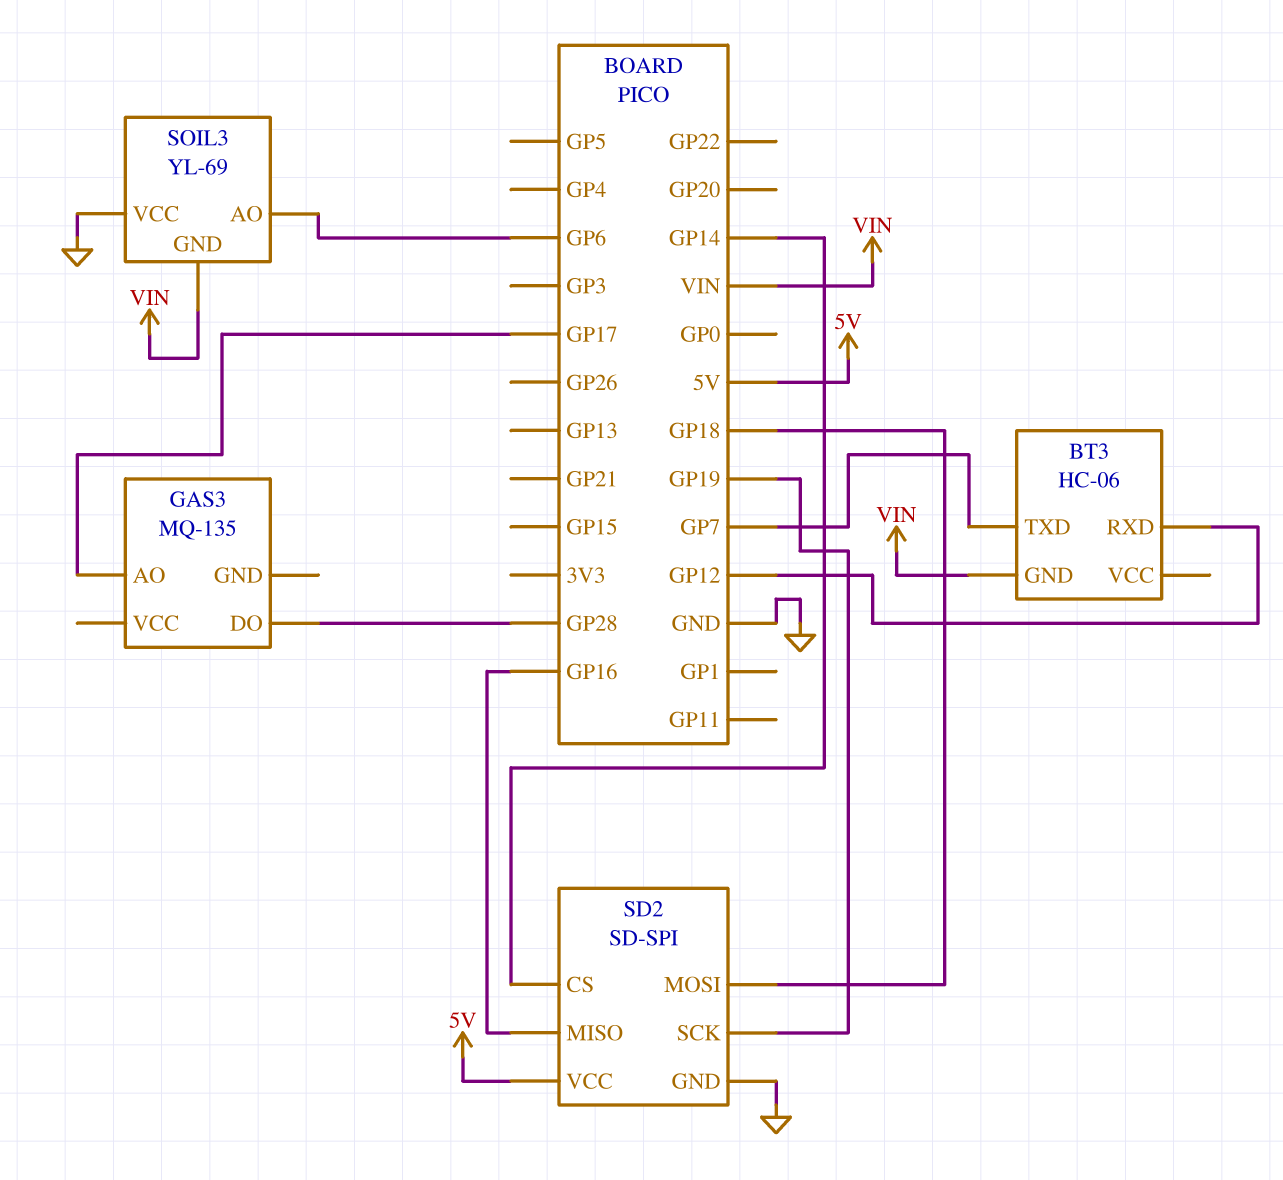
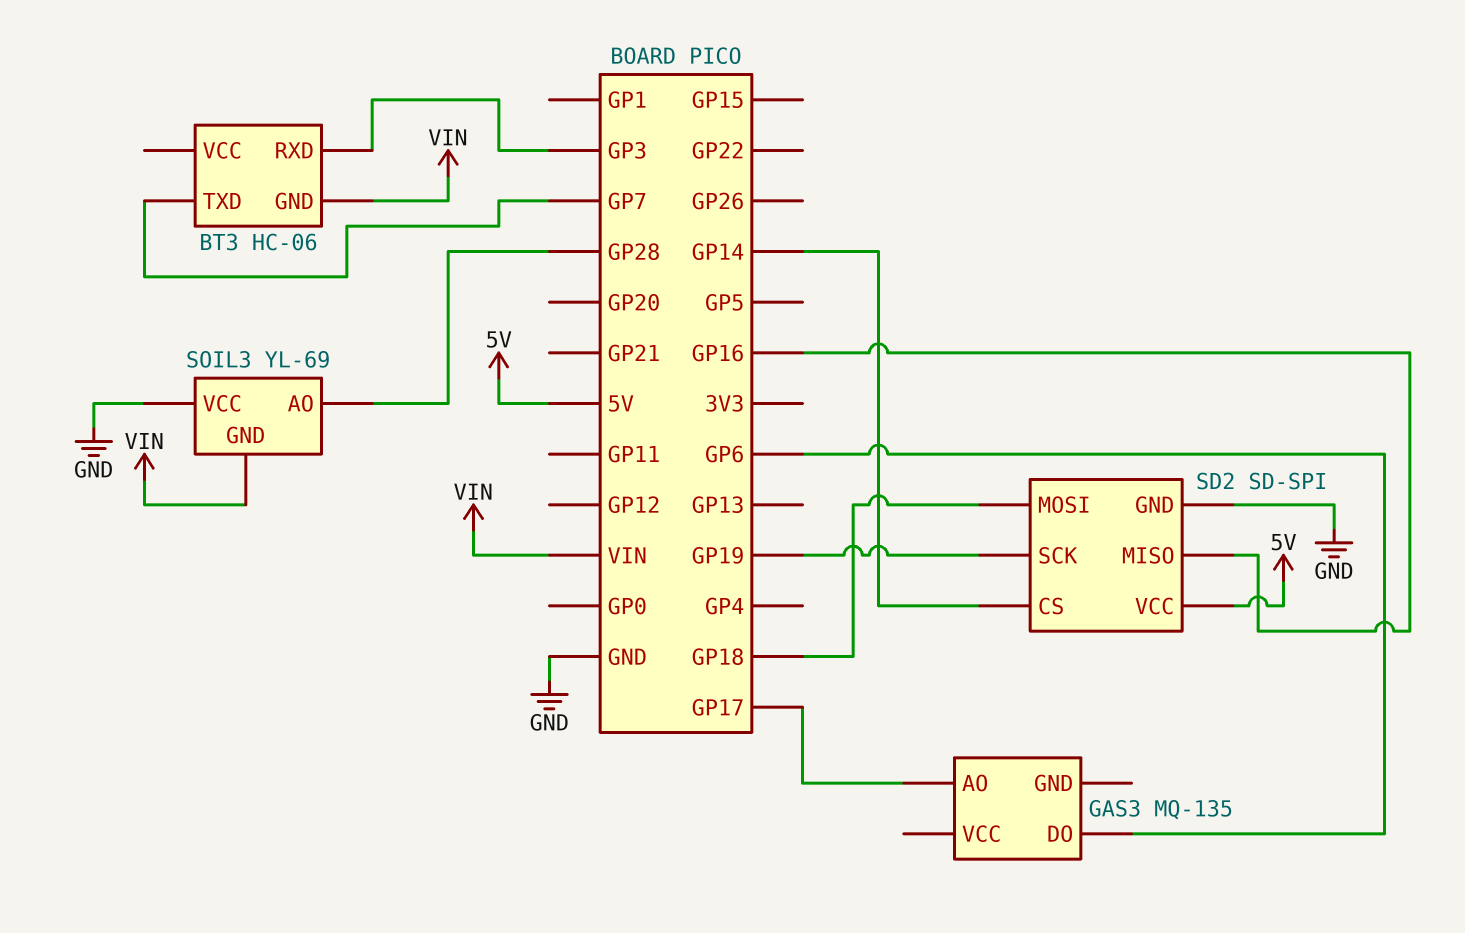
BT3 pin RXD: GP12 -> GP3
GAS3 pin DO: GP28 -> GP6
SOIL3 pin AO: GP6 -> GP28

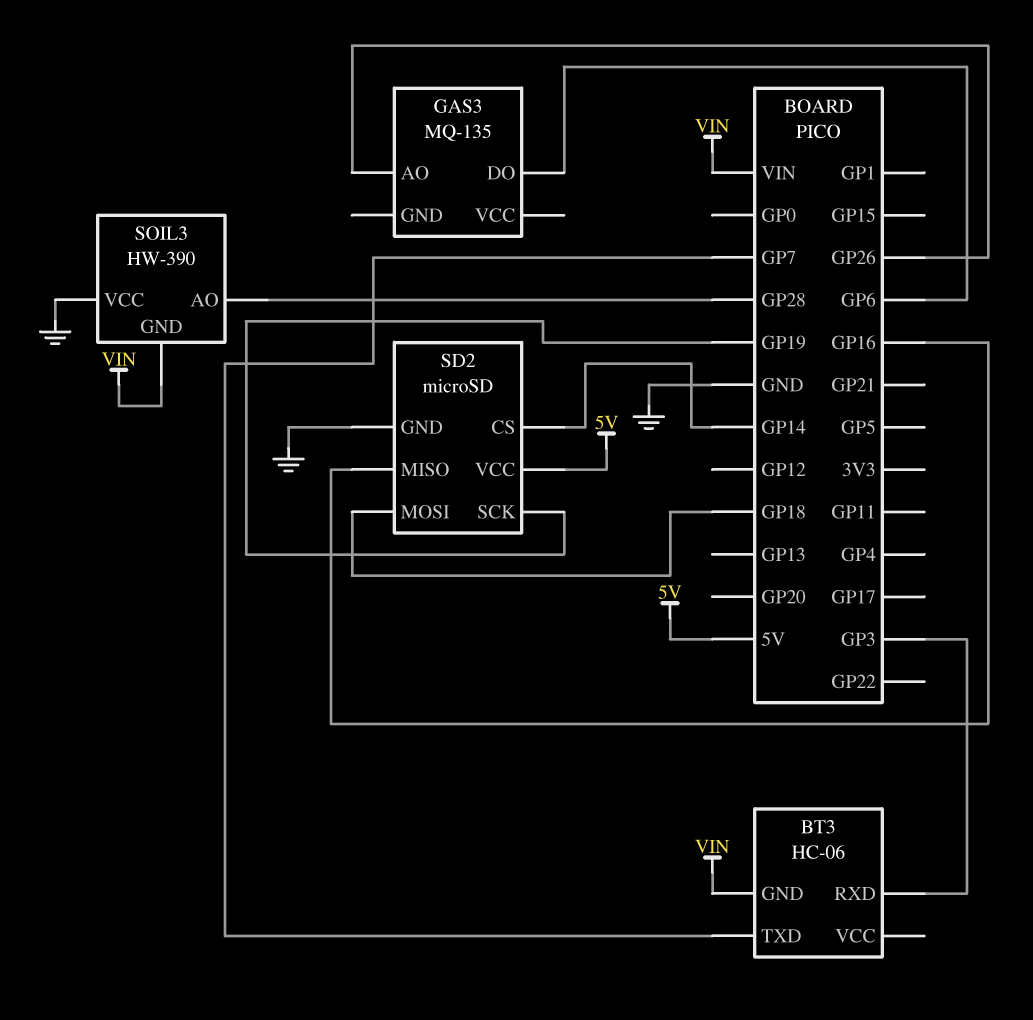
GAS3 pin AO: GP17 -> GP26
SD2: SD-SPI -> microSD
SOIL3: YL-69 -> HW-390

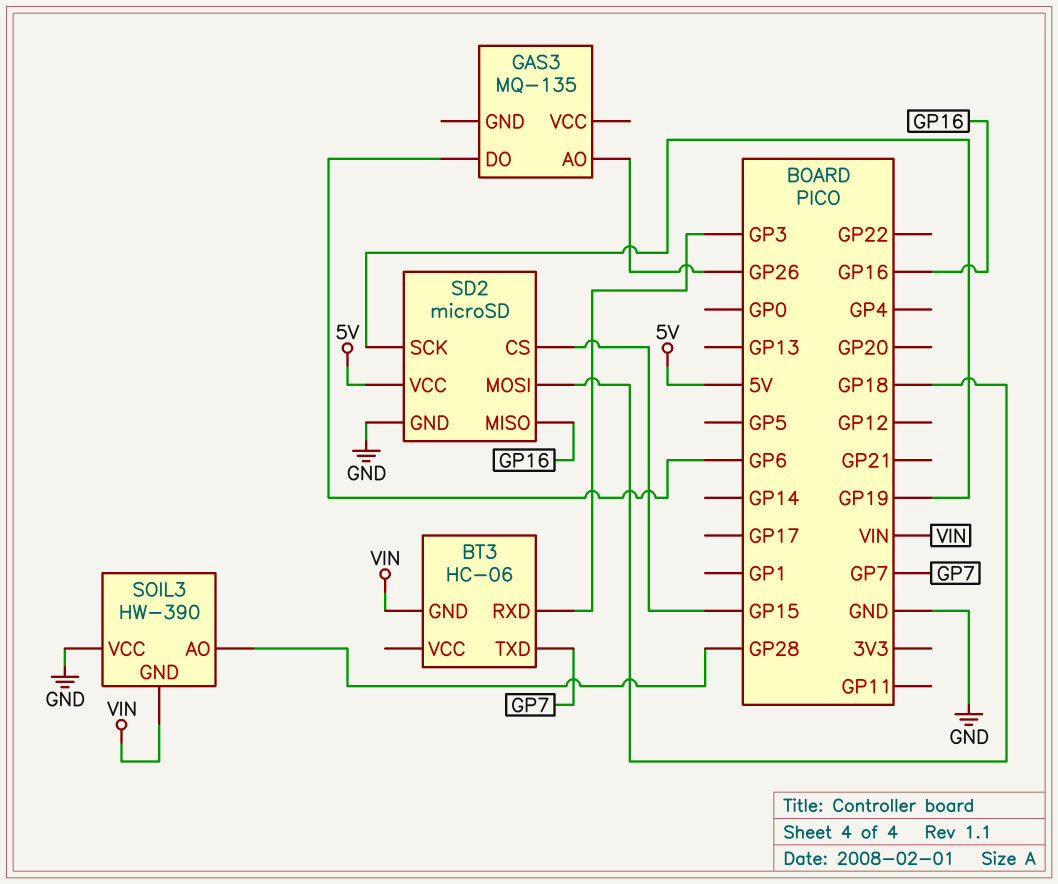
SD2 pin CS: GP14 -> GP15

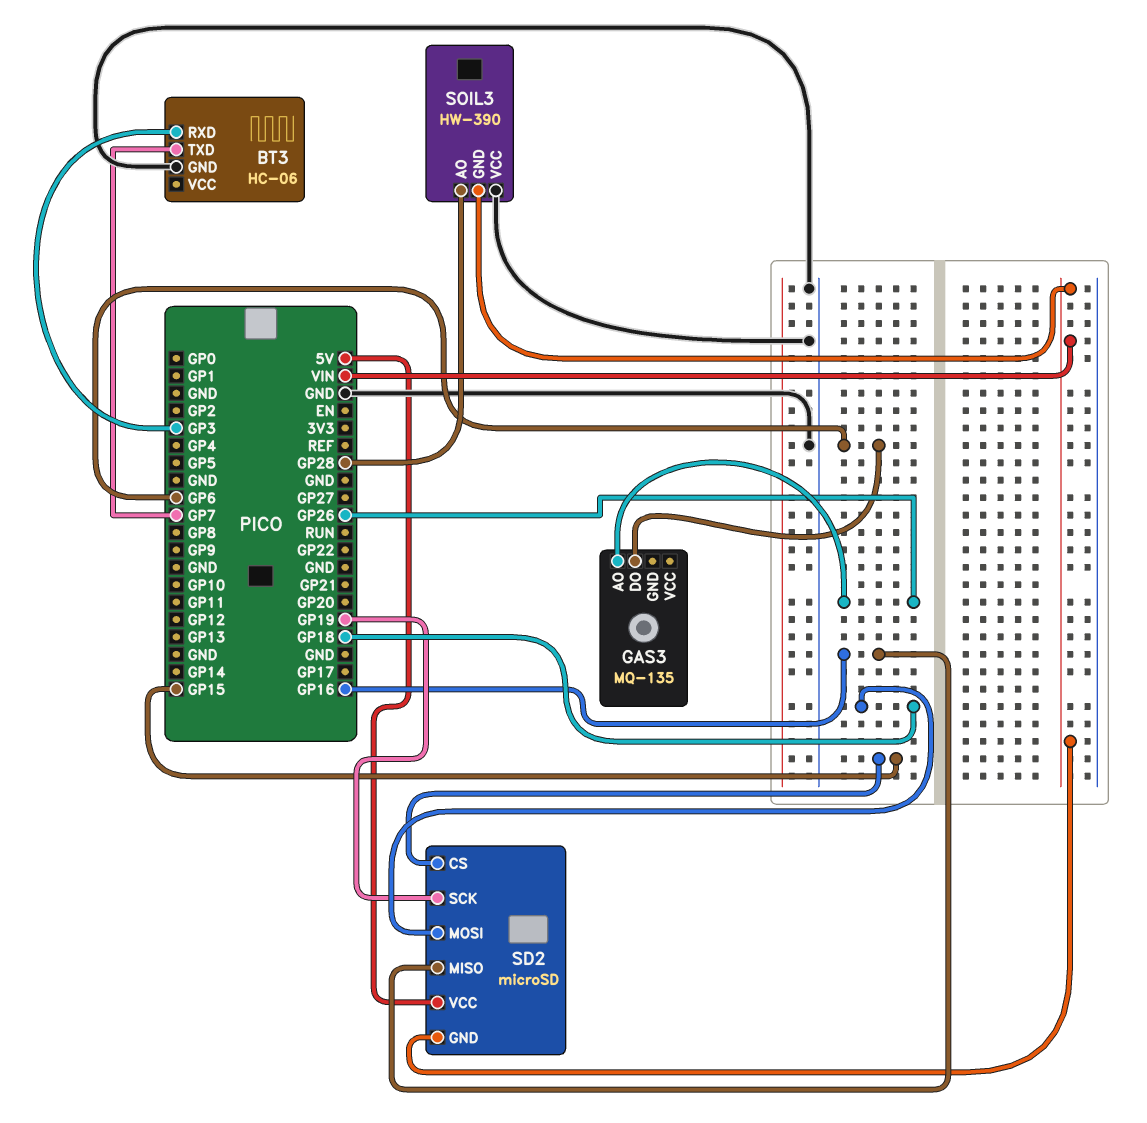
BT3 pin GND: VIN -> GND
SD2 pin GND: GND -> VIN

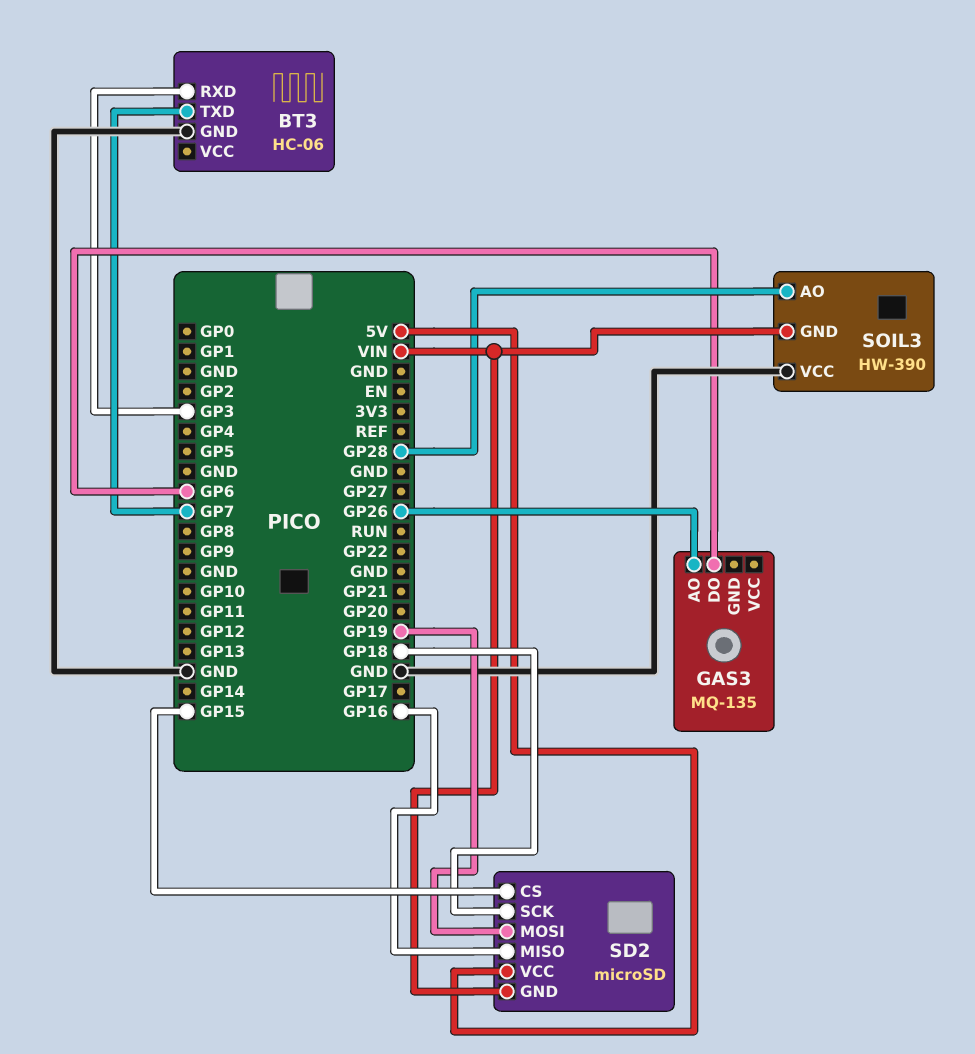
SD2 pin MOSI: GP18 -> GP19
SD2 pin SCK: GP19 -> GP18

